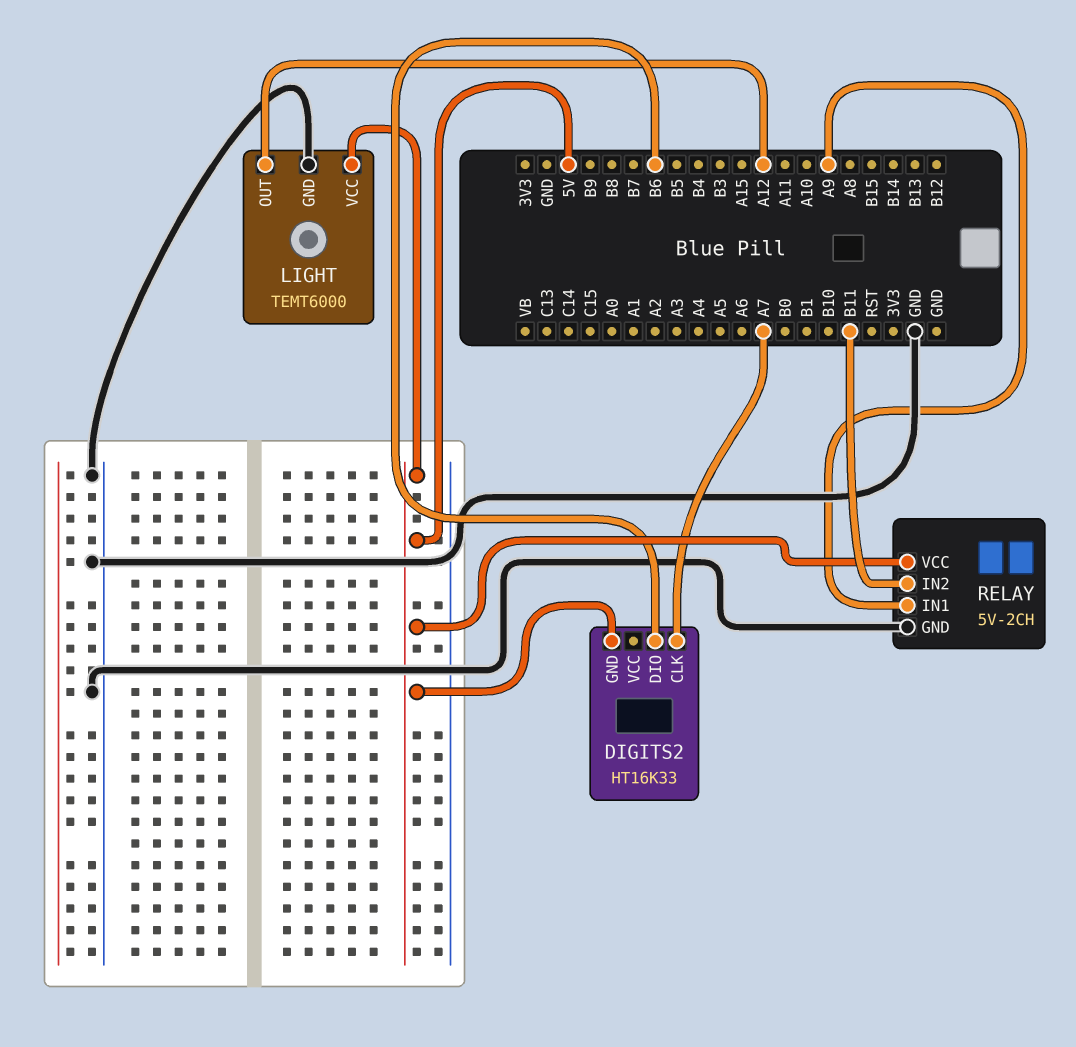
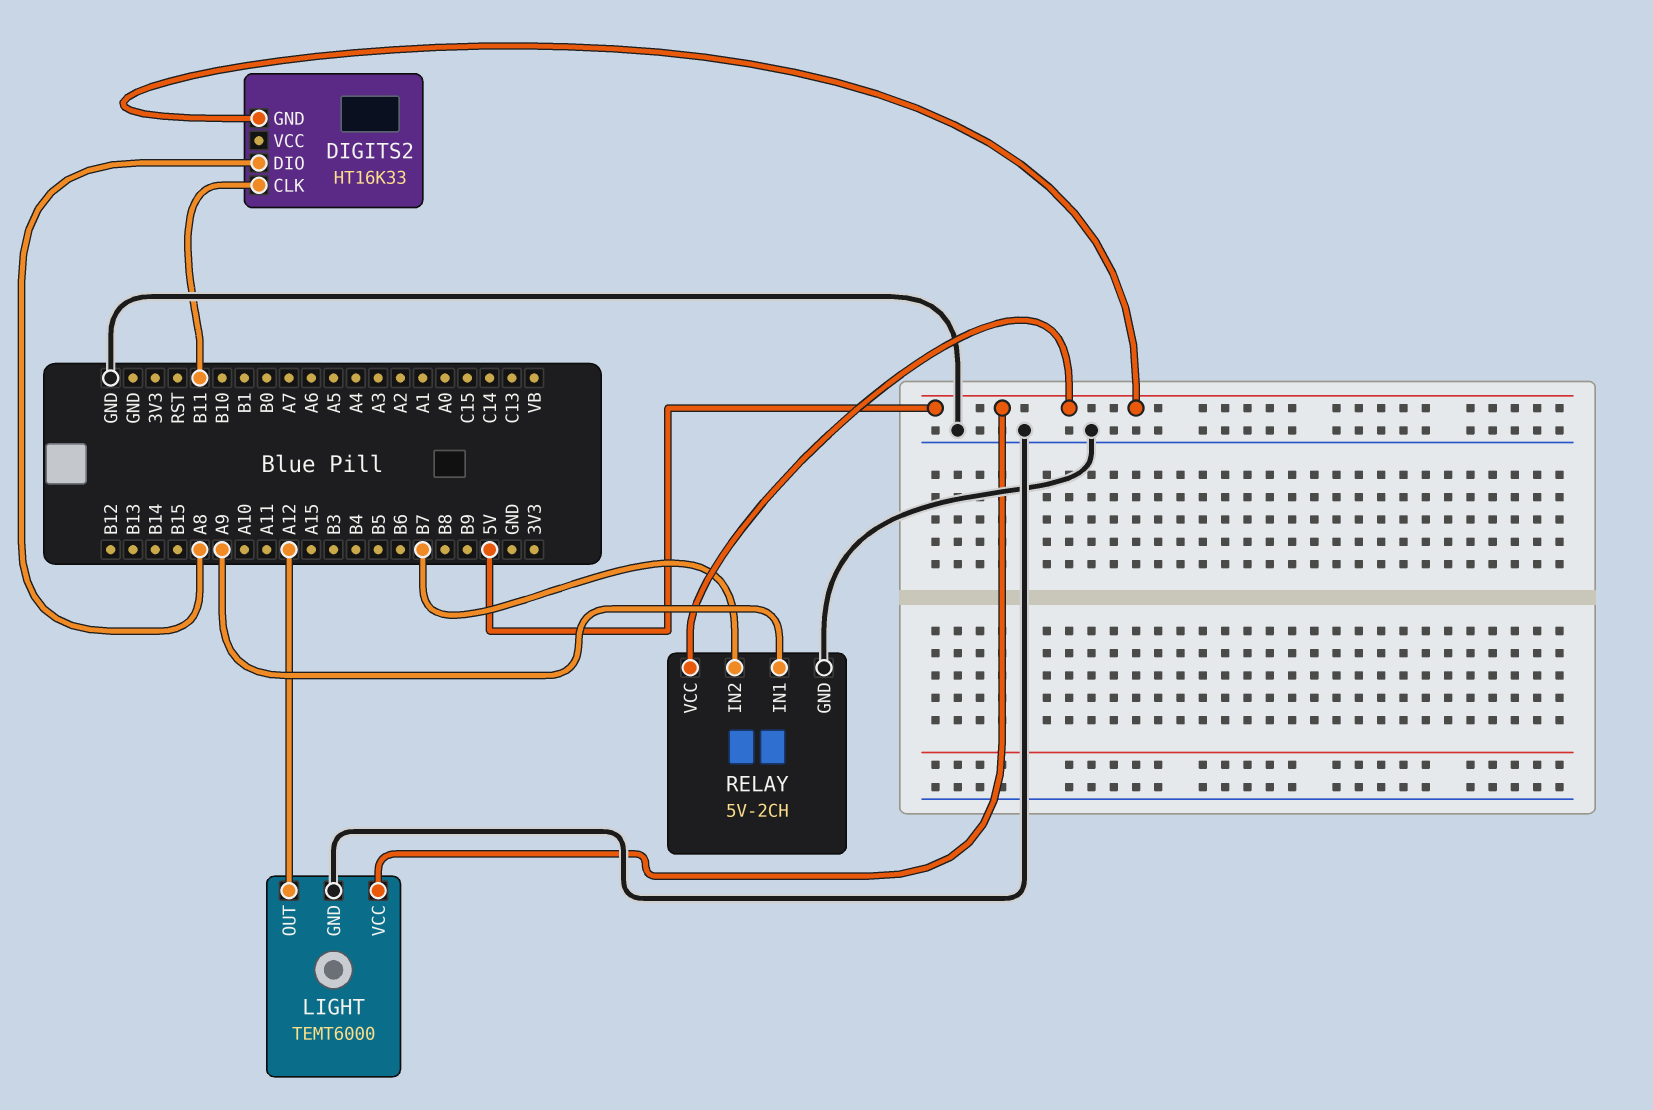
DIGITS2 pin CLK: A7 -> B11
DIGITS2 pin DIO: B6 -> A8
RELAY pin IN2: B11 -> B7

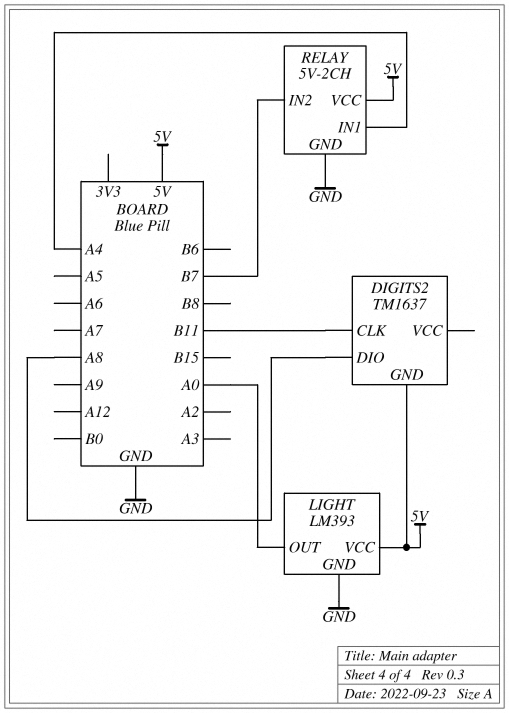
DIGITS2: HT16K33 -> TM1637
LIGHT: TEMT6000 -> LM393
LIGHT pin OUT: A12 -> A0
RELAY pin IN1: A9 -> A4

